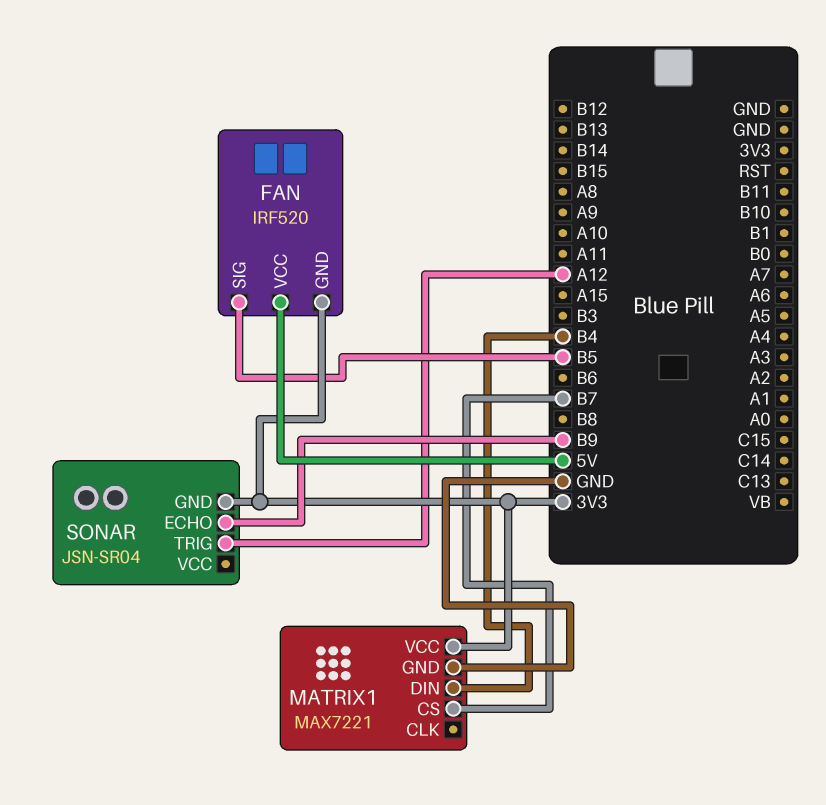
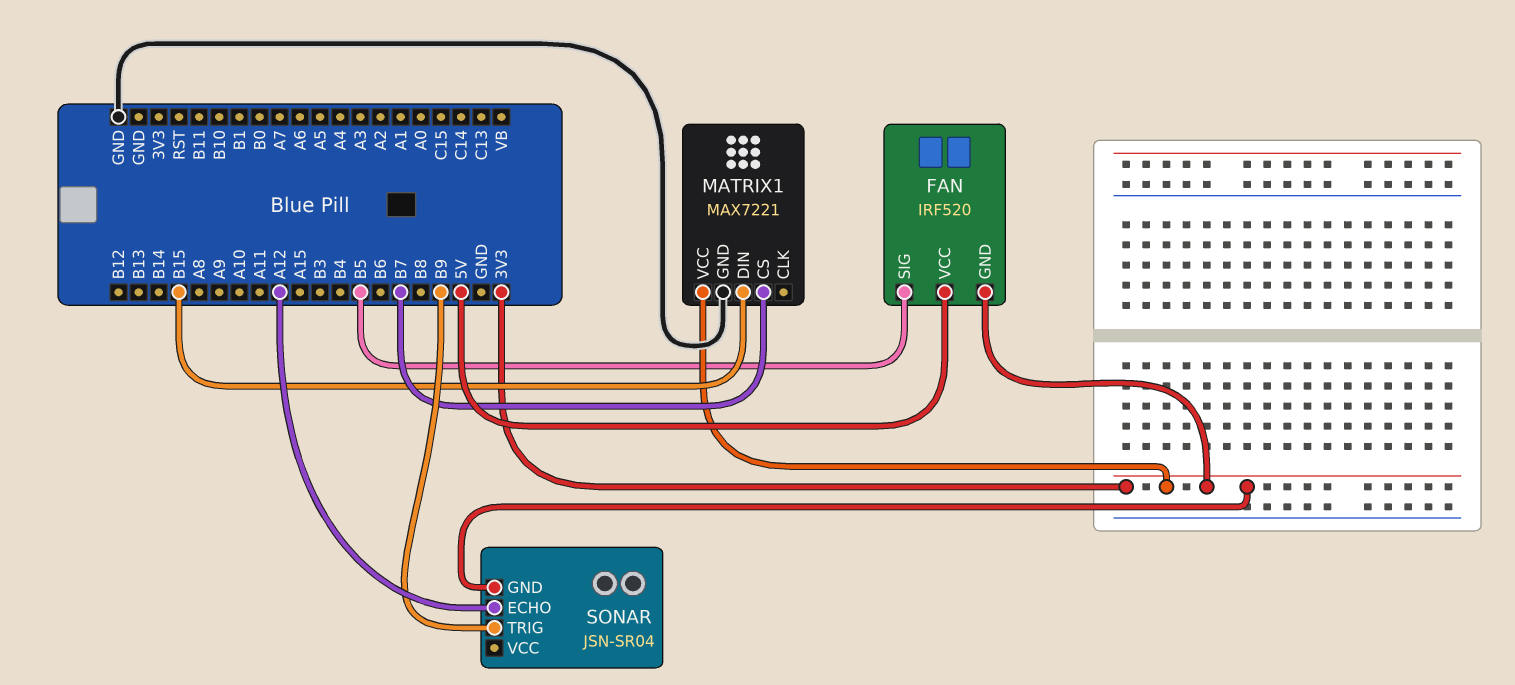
MATRIX1 pin DIN: B4 -> B15
SONAR pin ECHO: B9 -> A12
SONAR pin TRIG: A12 -> B9

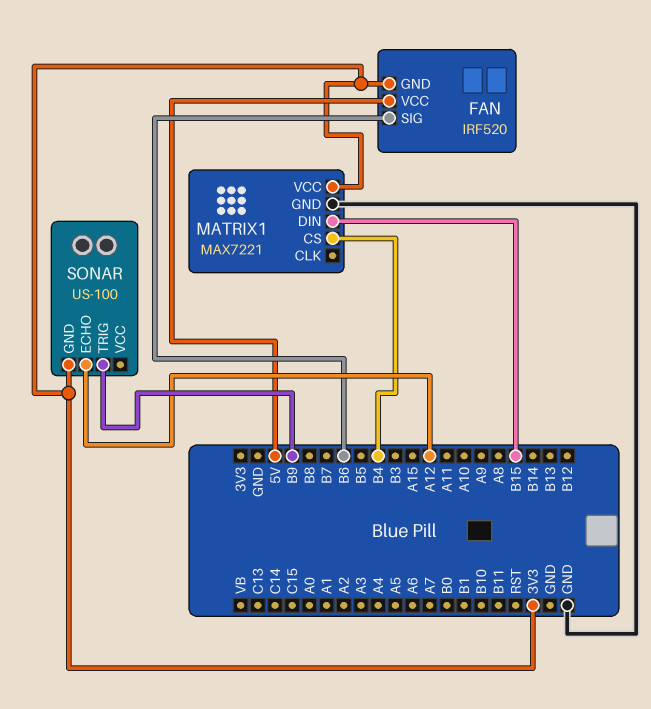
FAN pin SIG: B5 -> B6
MATRIX1 pin CS: B7 -> B4
SONAR: JSN-SR04 -> US-100

